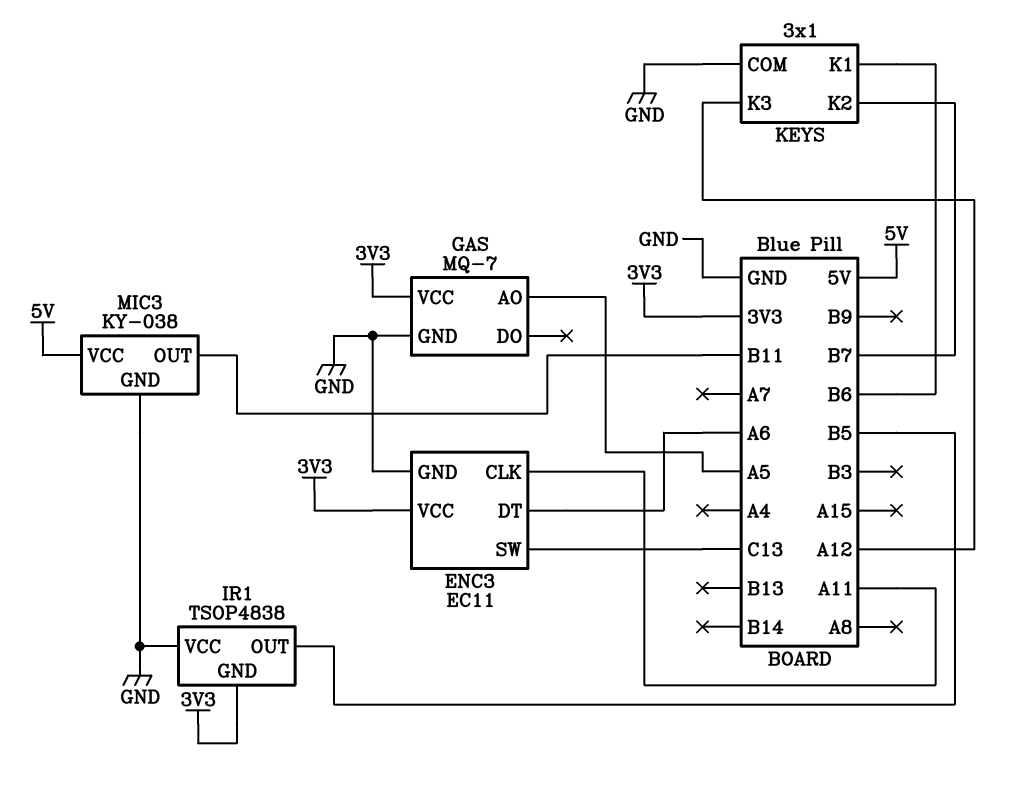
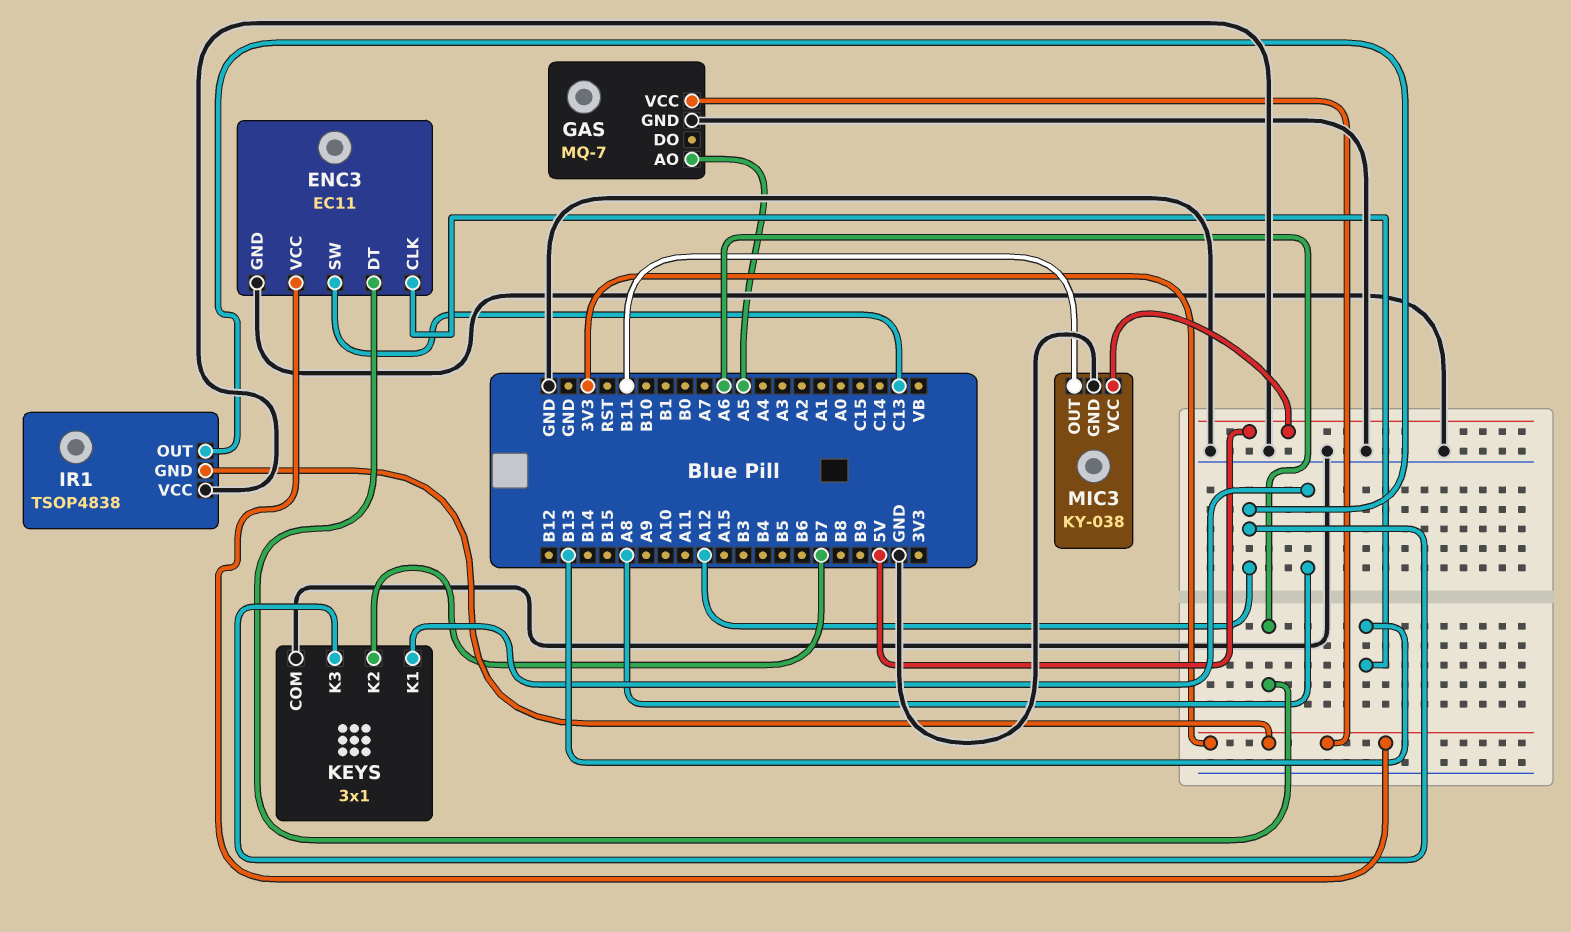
ENC3 pin CLK: A11 -> B13
IR1 pin OUT: B5 -> A12
KEYS pin K1: B6 -> A8

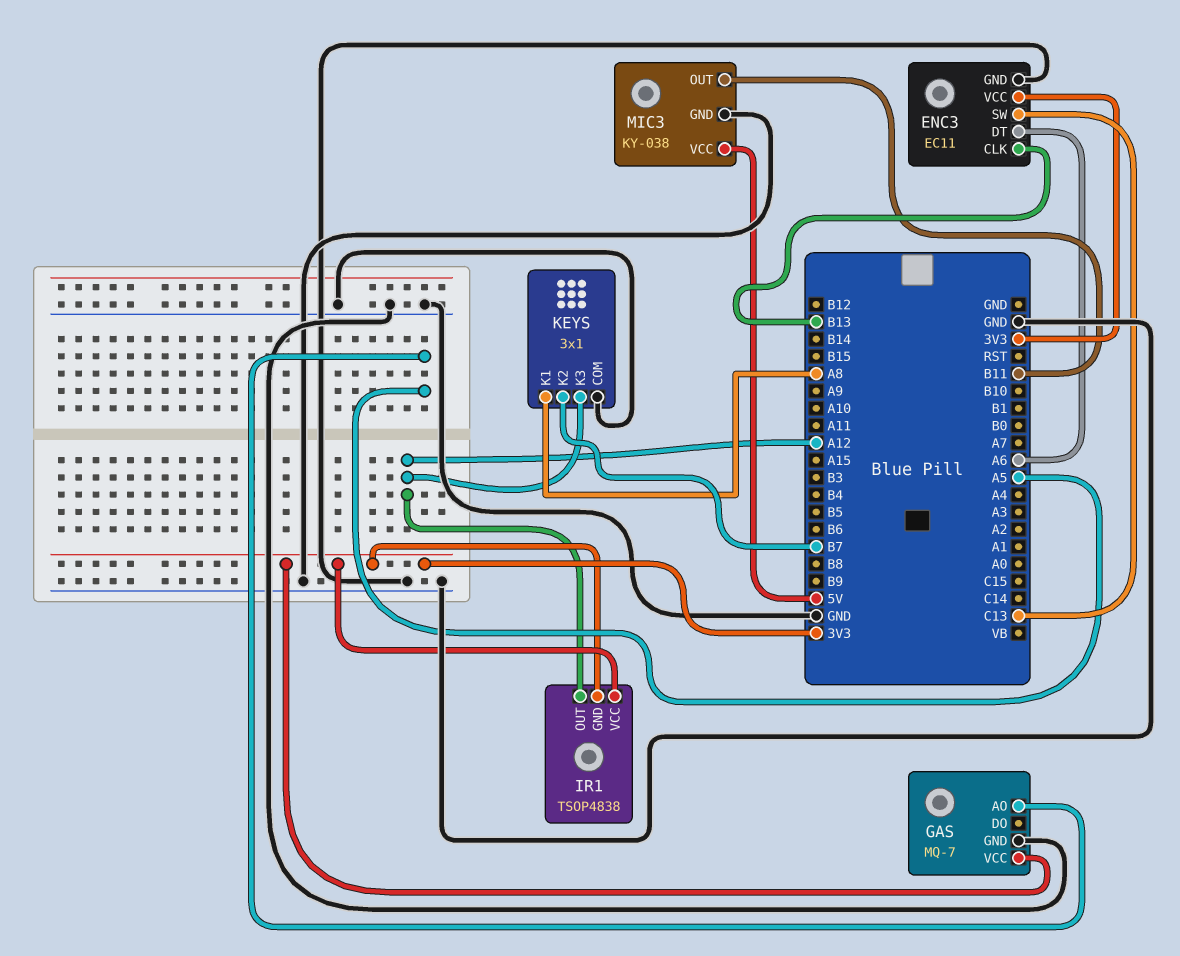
IR1 pin VCC: GND -> 3V3

